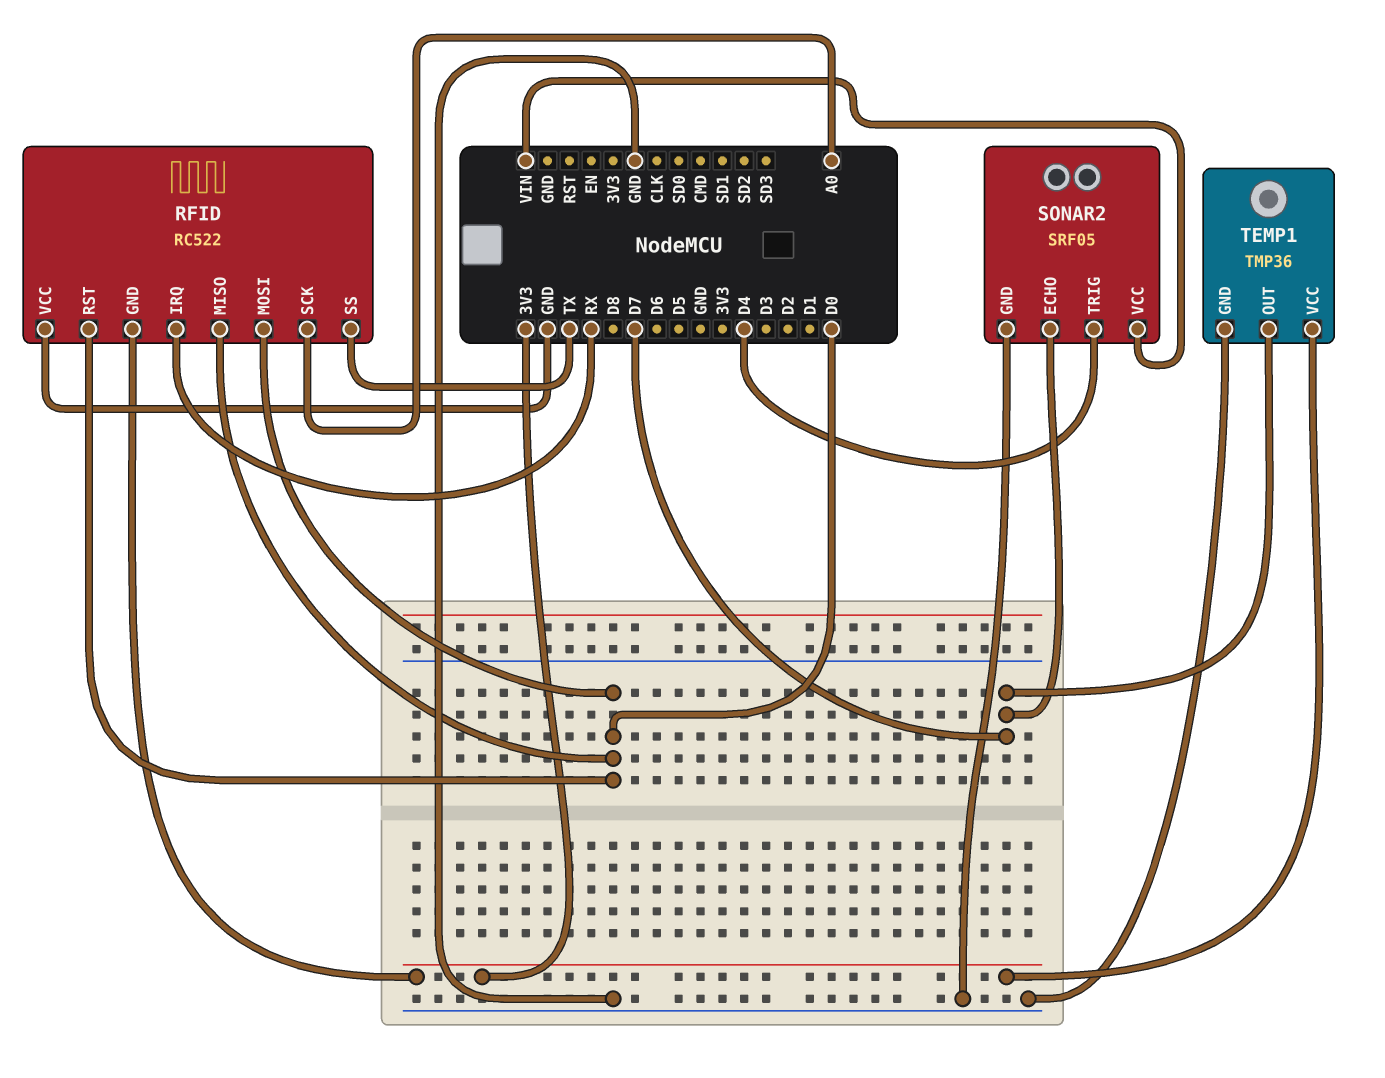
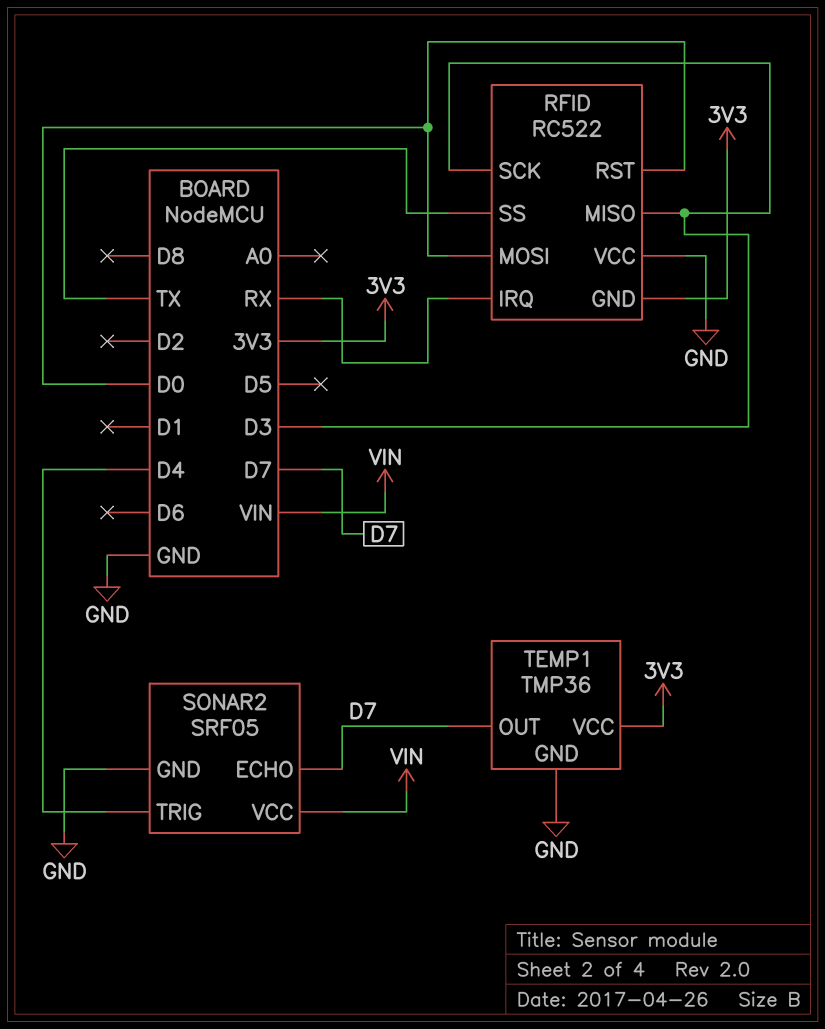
RFID pin MISO: D0 -> D3
RFID pin SCK: A0 -> D3

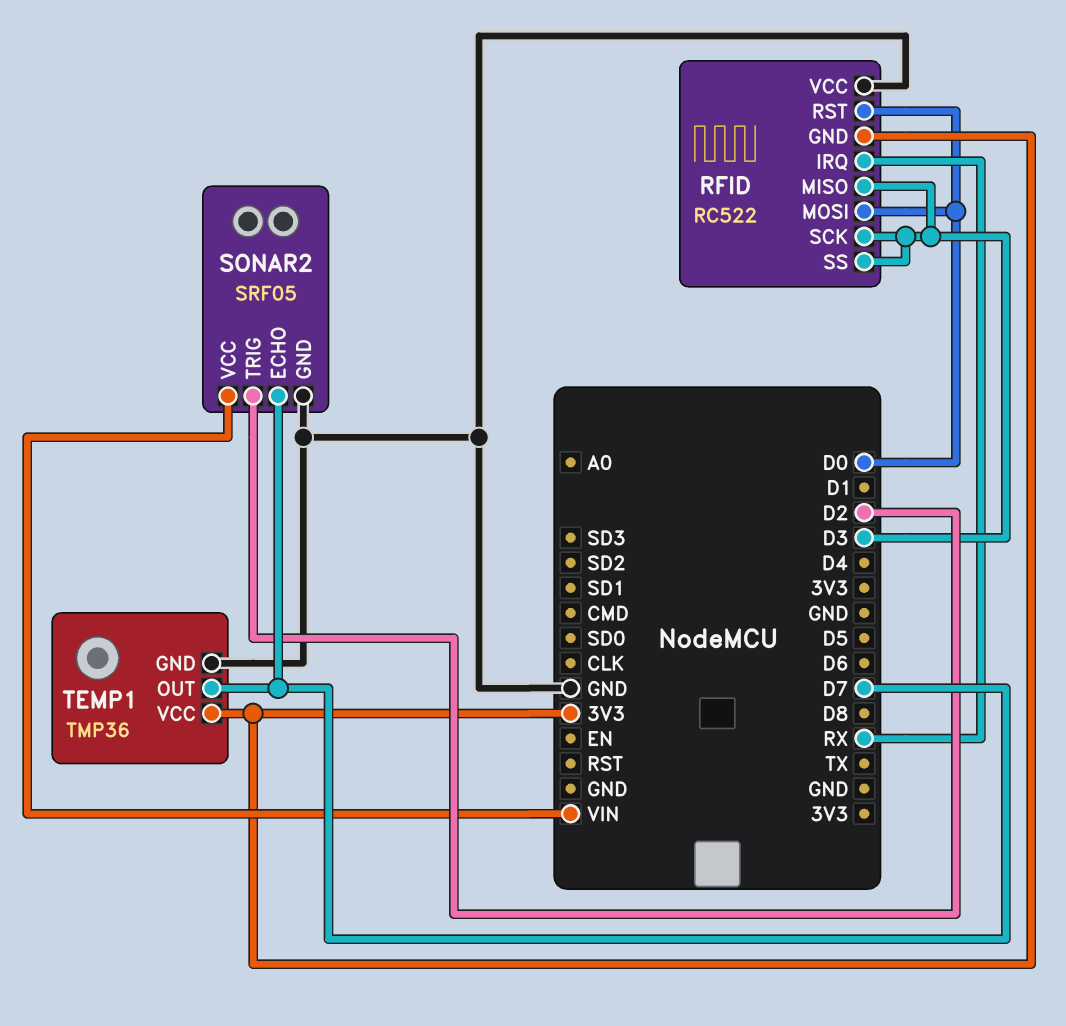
RFID pin SS: TX -> D3
SONAR2 pin TRIG: D4 -> D2

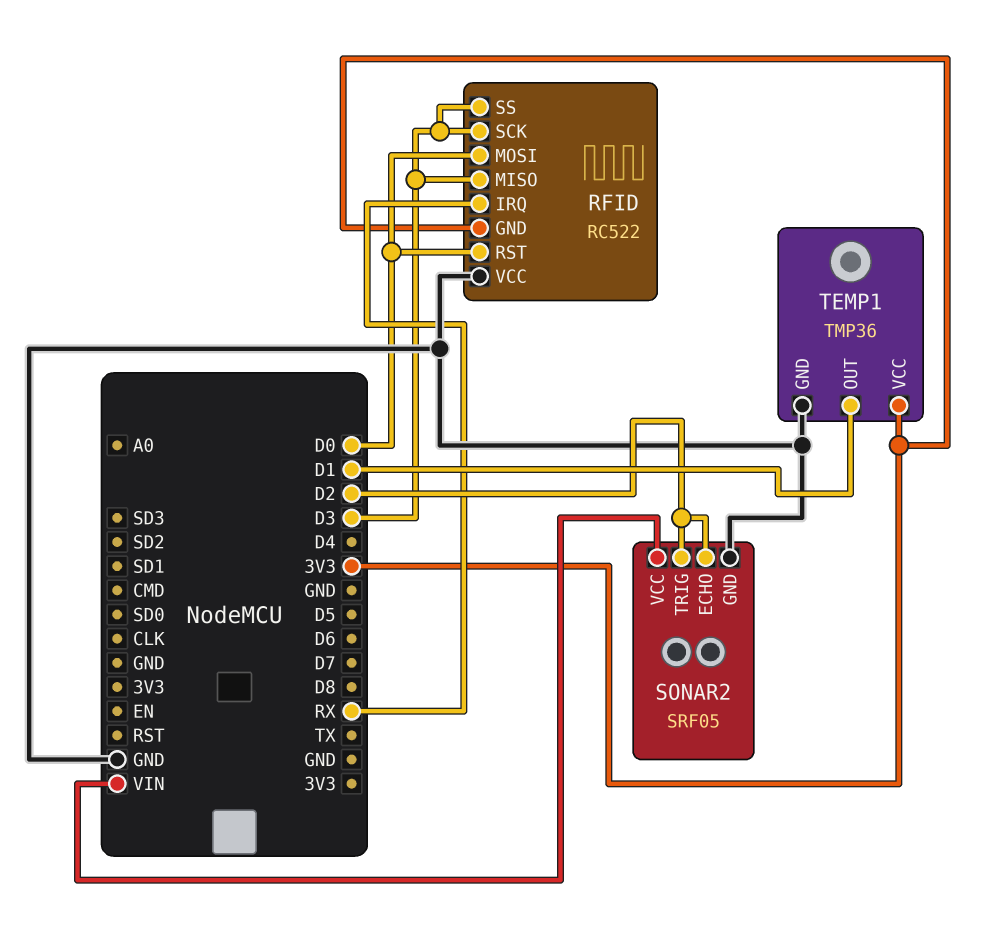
SONAR2 pin ECHO: D7 -> D2
TEMP1 pin OUT: D7 -> D1

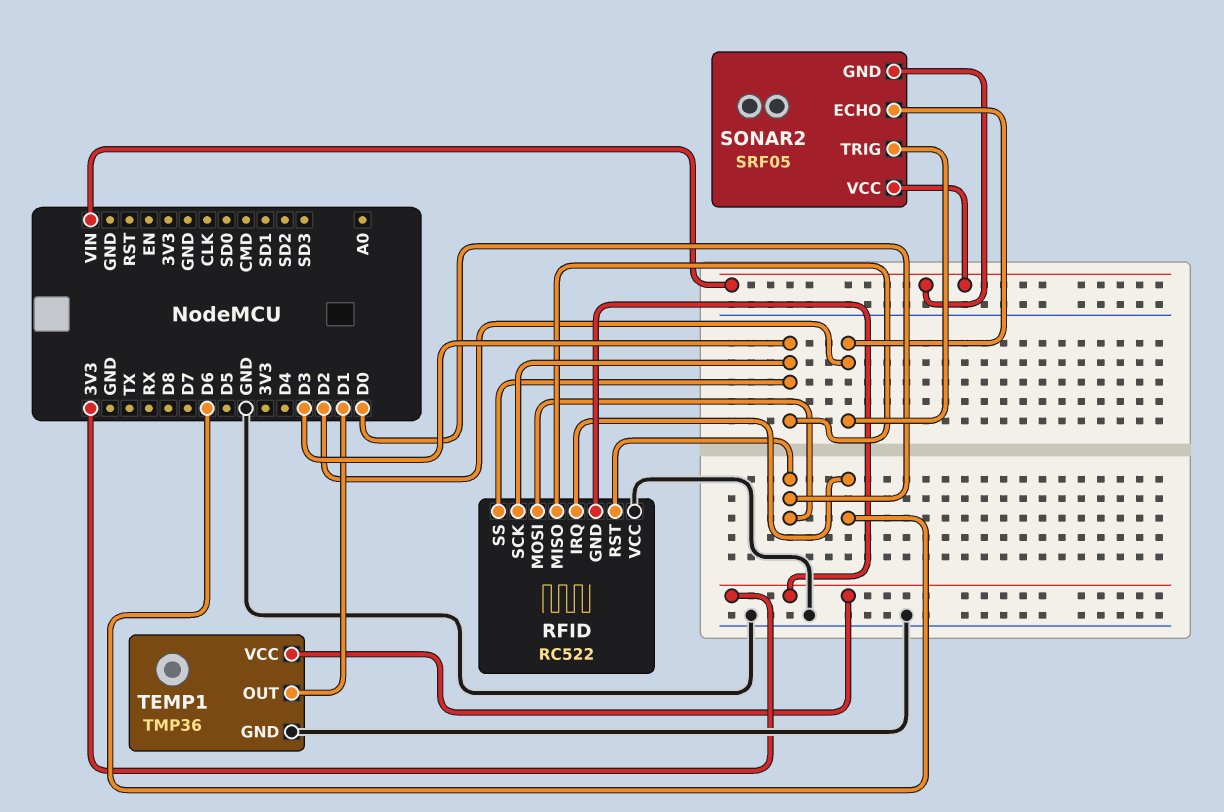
RFID pin IRQ: RX -> D6
SONAR2 pin GND: GND -> VIN

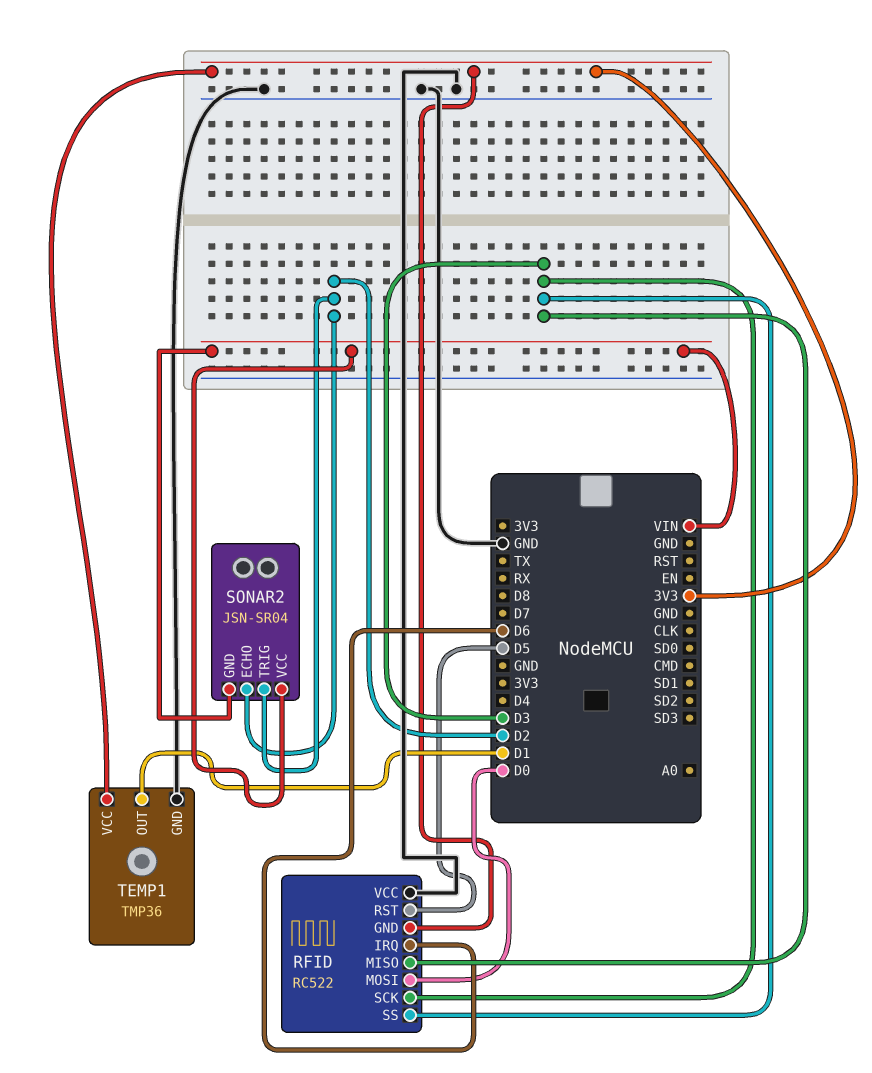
RFID pin RST: D0 -> D5
SONAR2: SRF05 -> JSN-SR04

